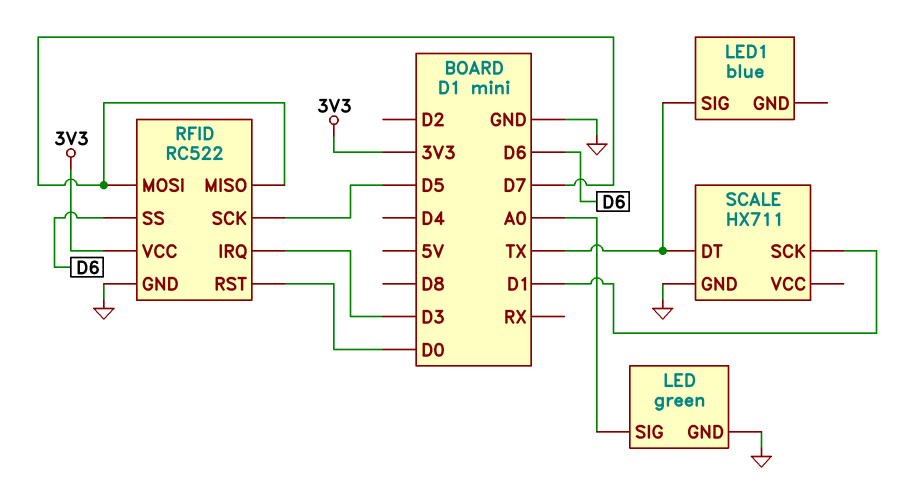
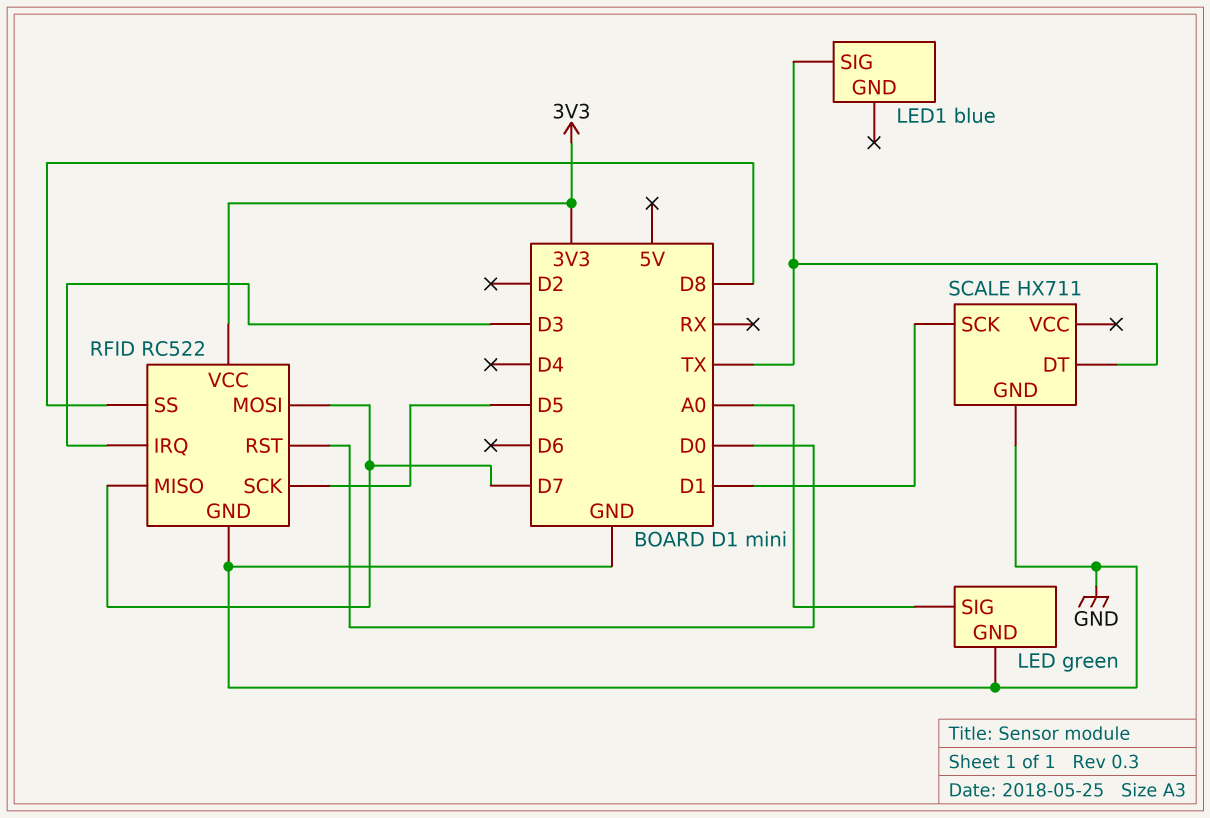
RFID pin SS: D6 -> D8

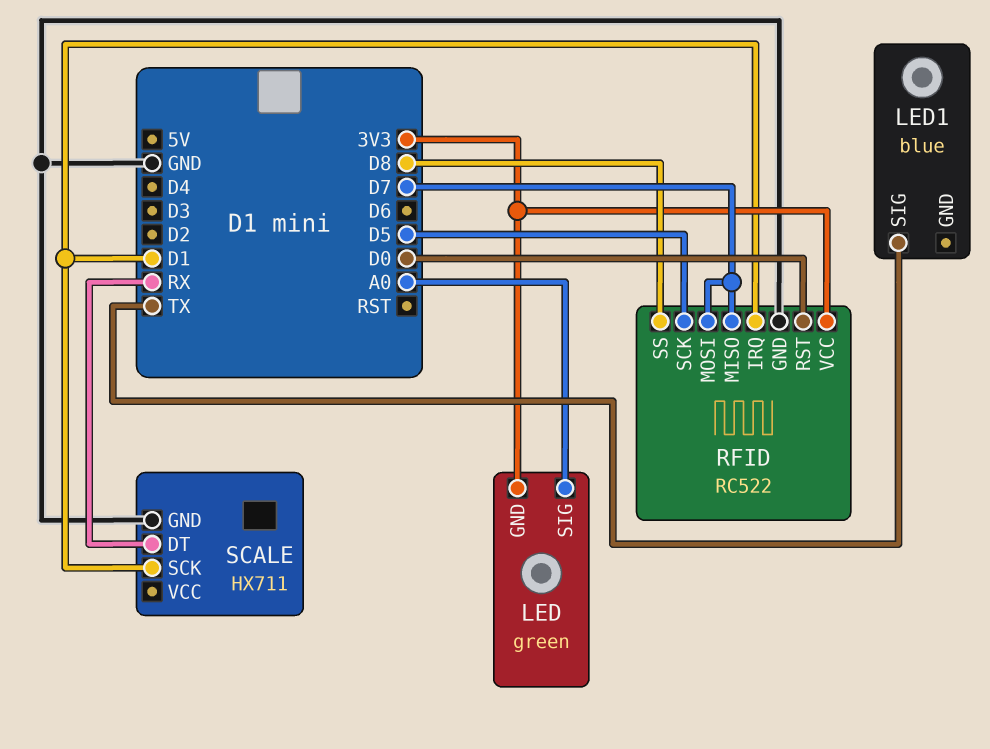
LED pin GND: GND -> 3V3
RFID pin IRQ: D3 -> D1
SCALE pin DT: TX -> RX

